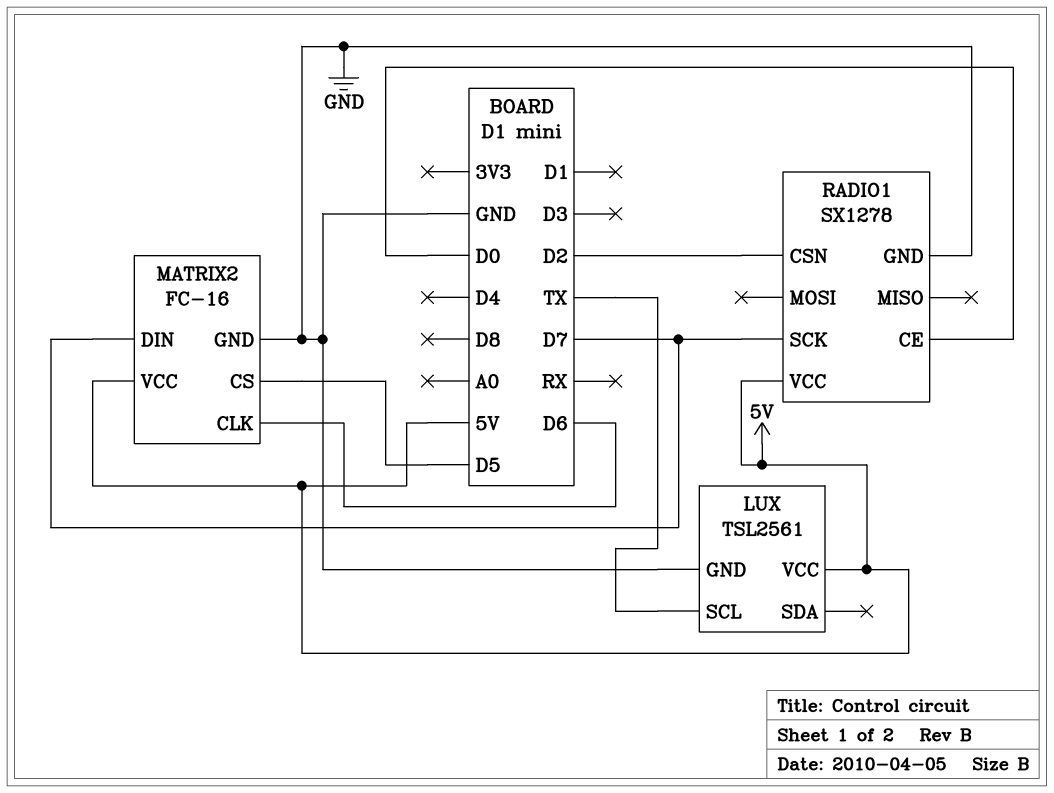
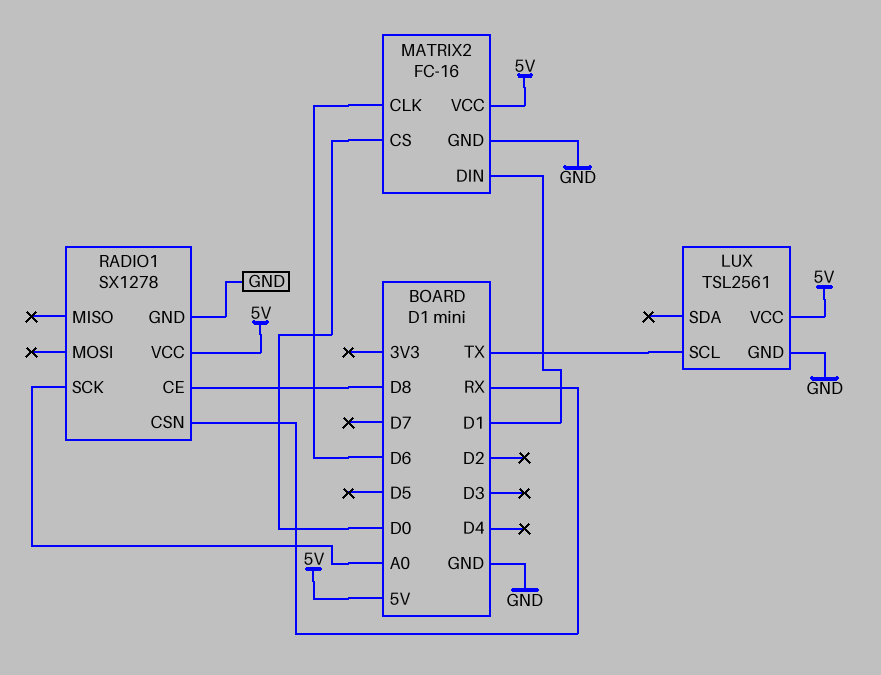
MATRIX2 pin CS: D5 -> D0
MATRIX2 pin DIN: D7 -> D1
RADIO1 pin CE: D0 -> D8
RADIO1 pin CSN: D2 -> RX
RADIO1 pin SCK: D7 -> A0

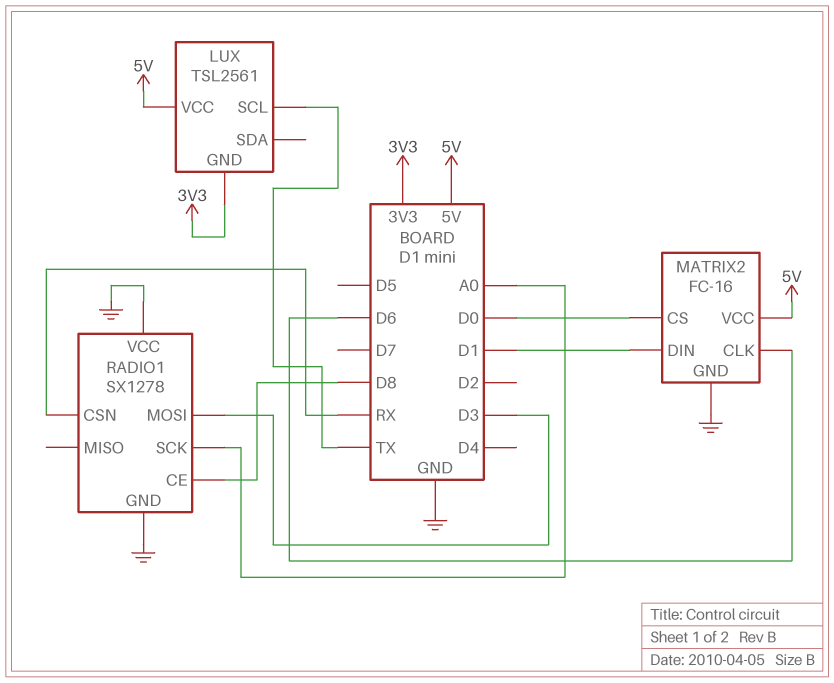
LUX pin GND: GND -> 3V3
RADIO1 pin MOSI: none -> D3
RADIO1 pin VCC: 5V -> GND

